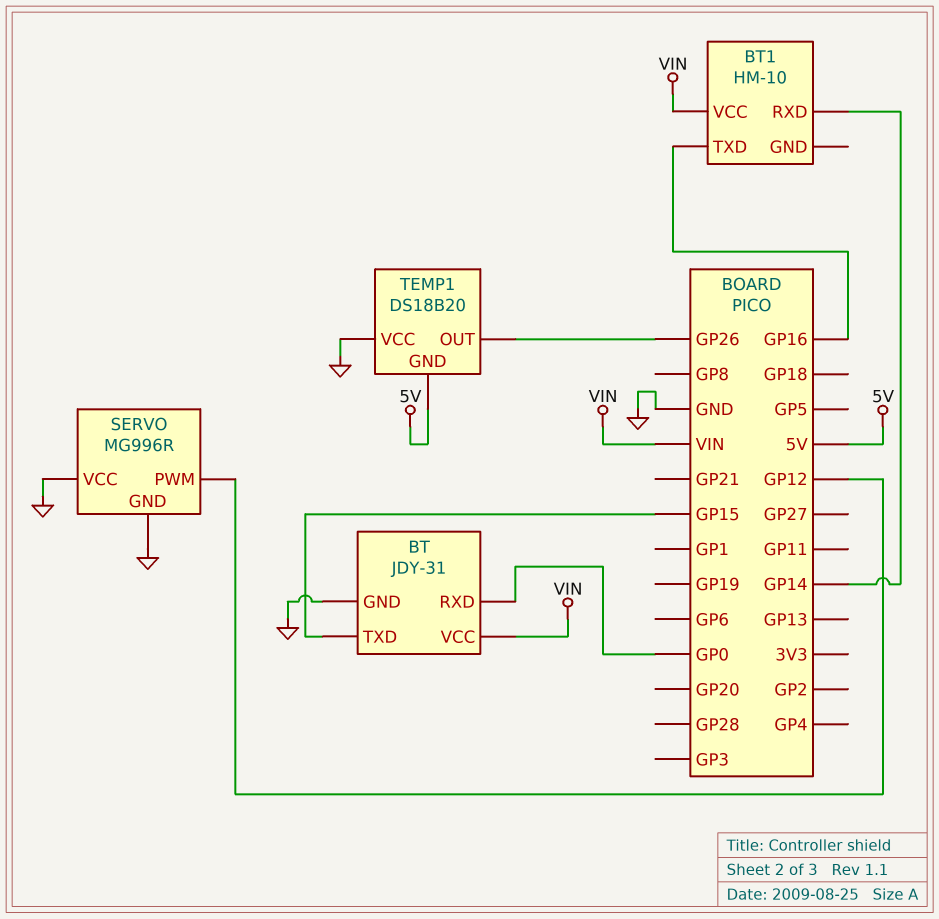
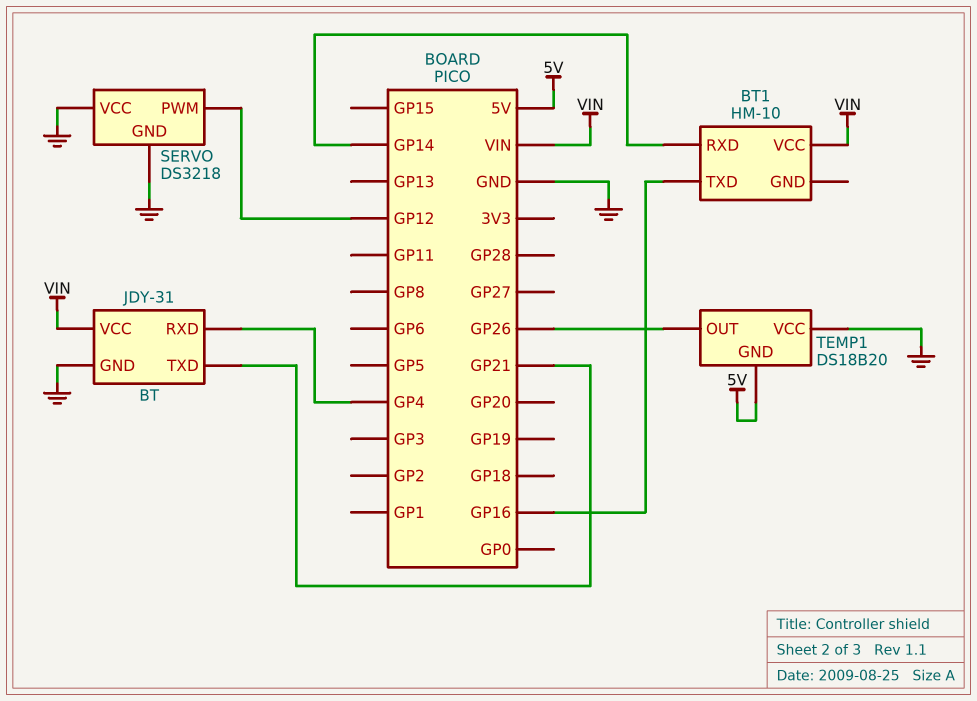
BT pin RXD: GP0 -> GP4
BT pin TXD: GP15 -> GP21
SERVO: MG996R -> DS3218

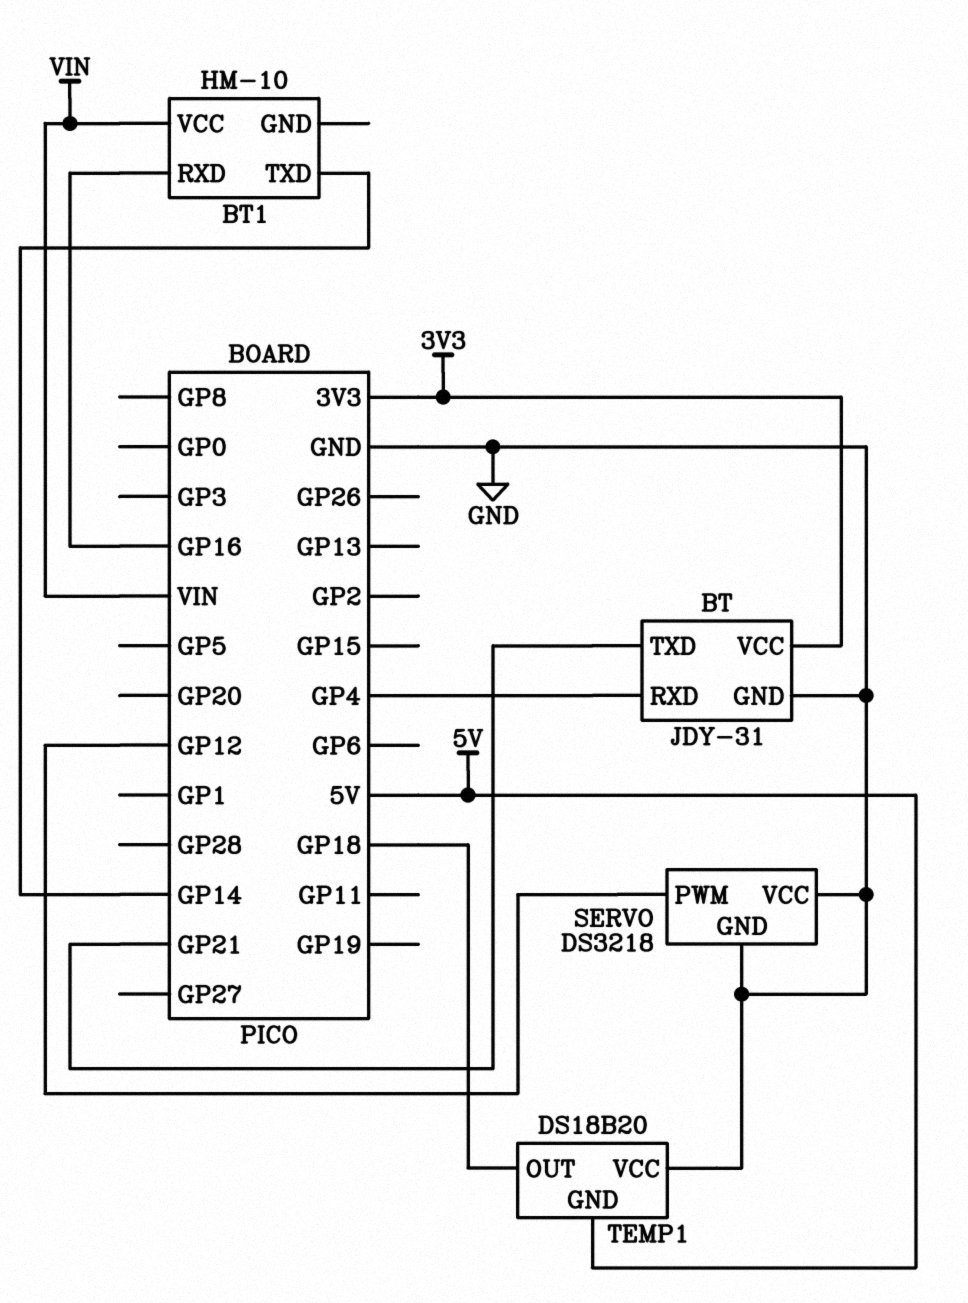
BT pin VCC: VIN -> 3V3
BT1 pin RXD: GP14 -> GP16
BT1 pin TXD: GP16 -> GP14
TEMP1 pin OUT: GP26 -> GP18

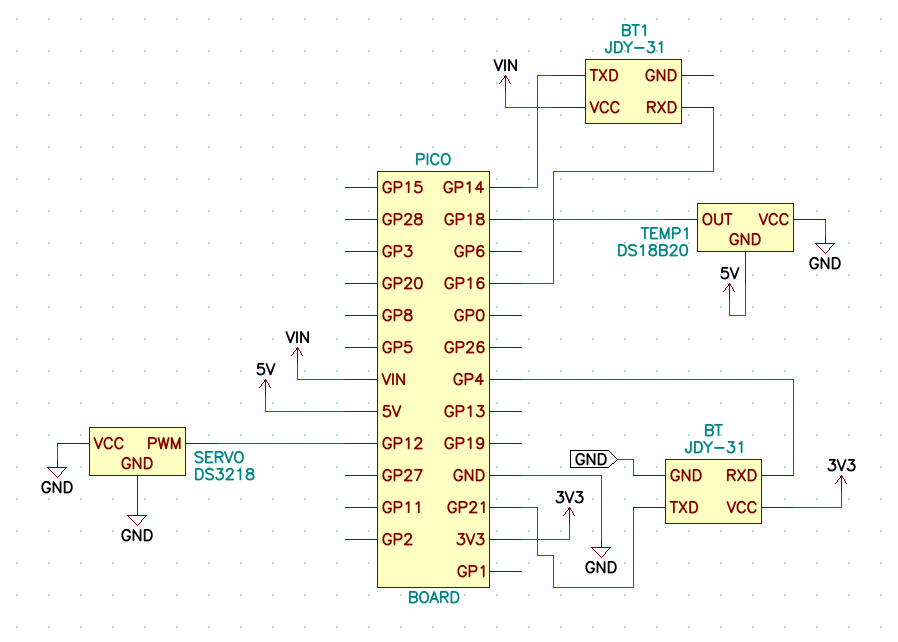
BT1: HM-10 -> JDY-31

